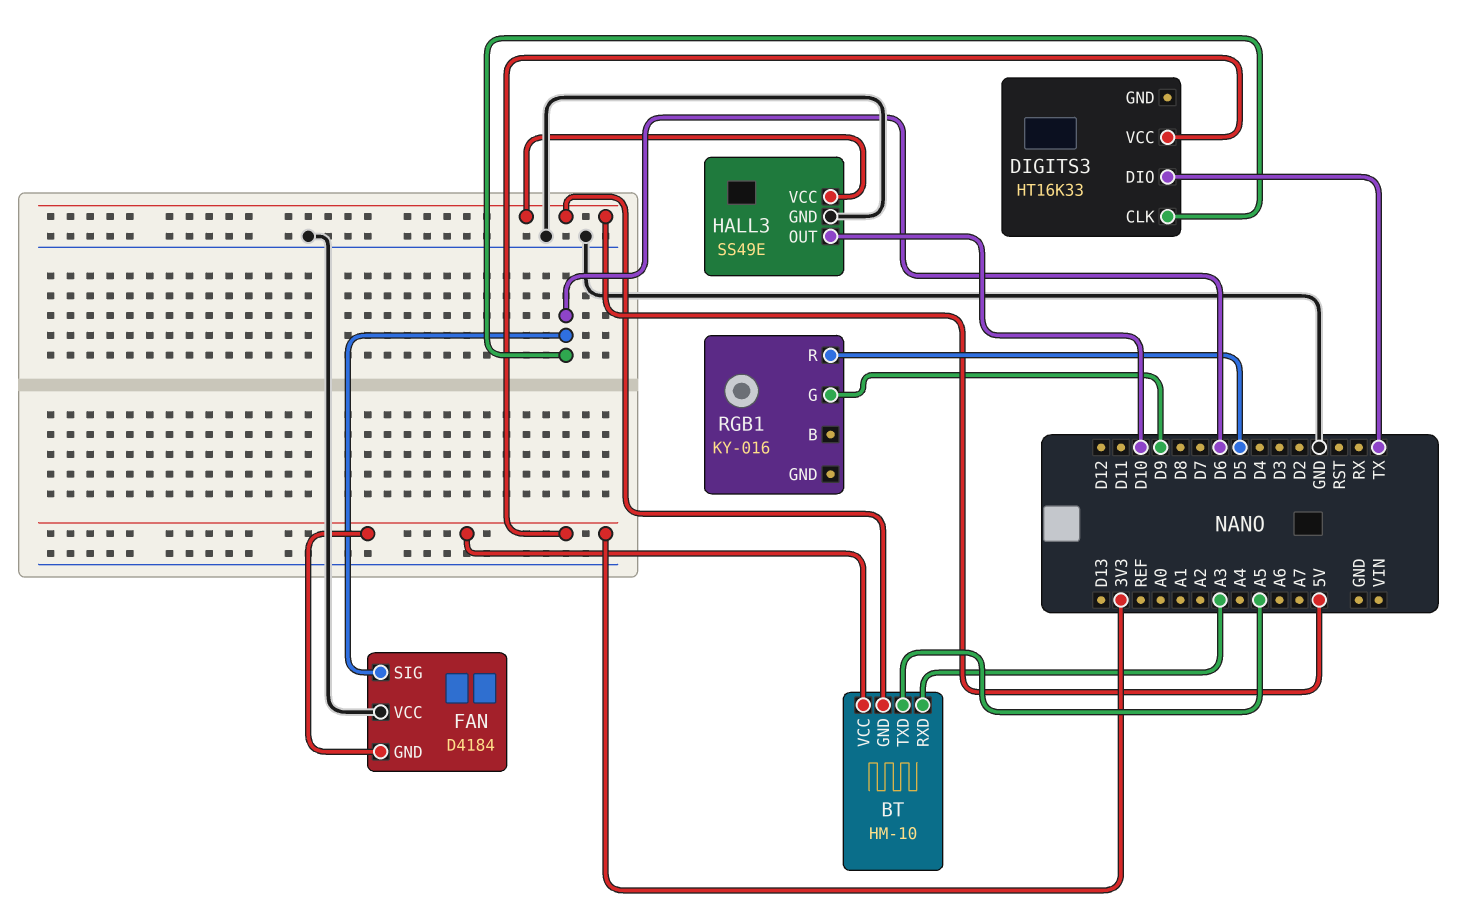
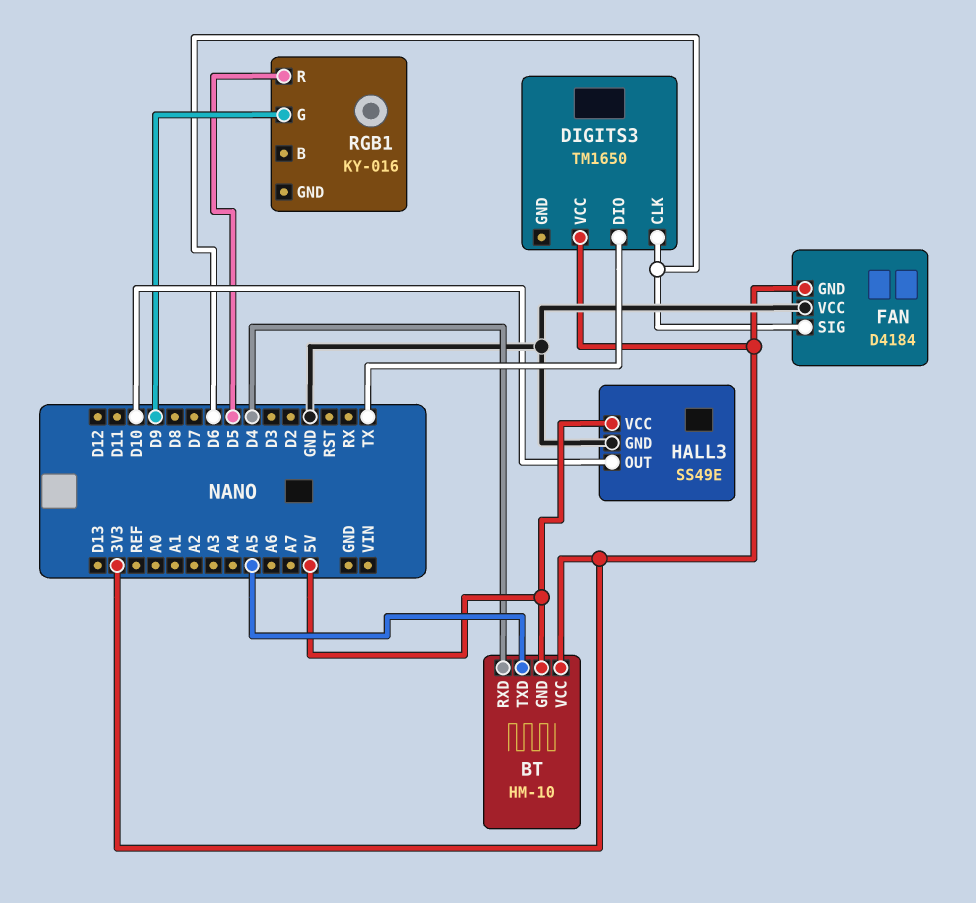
BT pin RXD: A3 -> D4
DIGITS3: HT16K33 -> TM1650

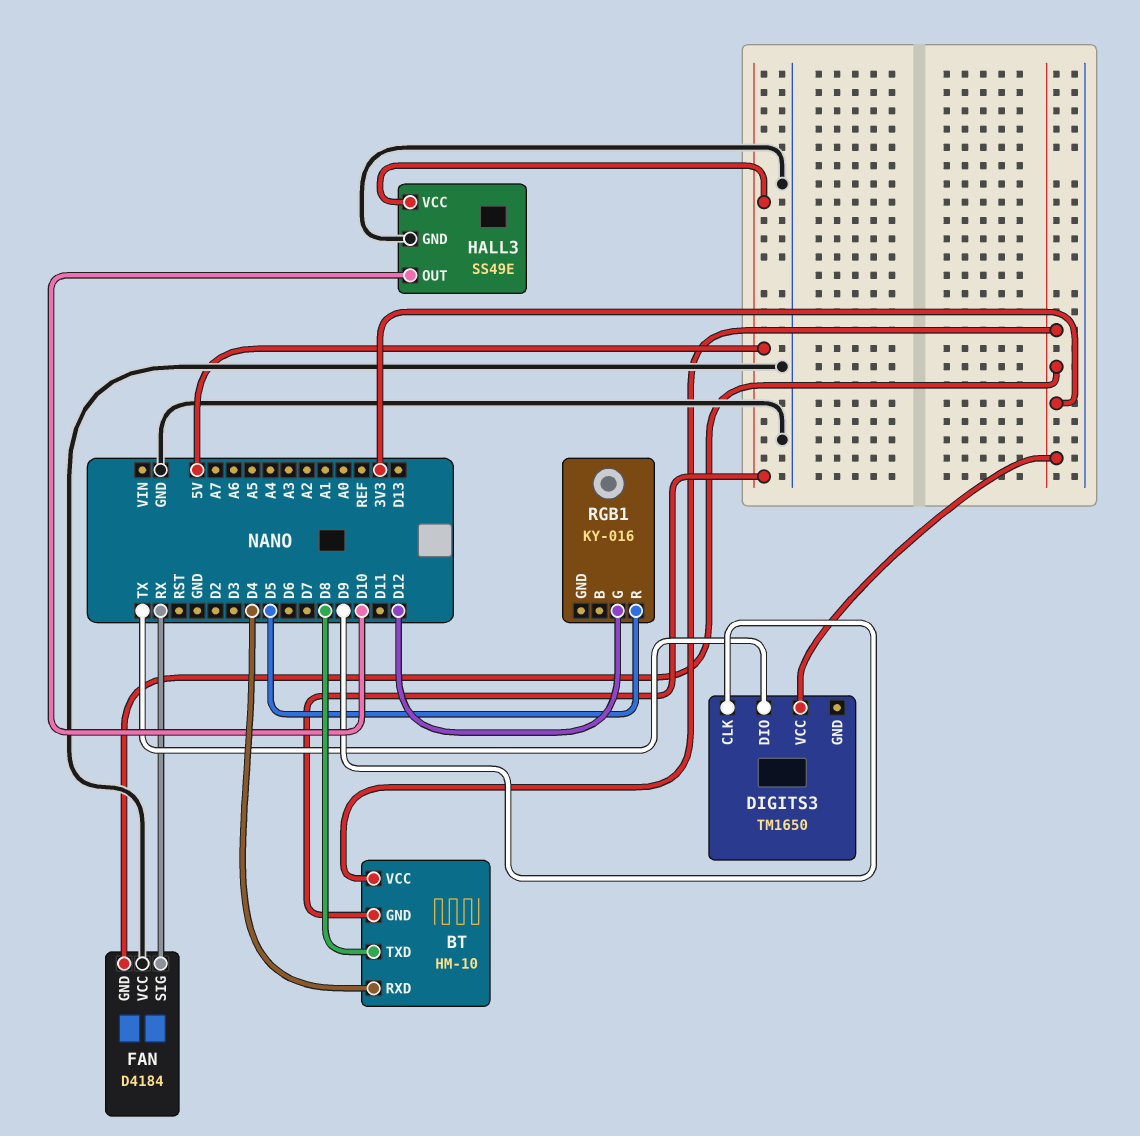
BT pin TXD: A5 -> D8
DIGITS3 pin CLK: D6 -> D9
FAN pin SIG: D6 -> RX
RGB1 pin G: D9 -> D12

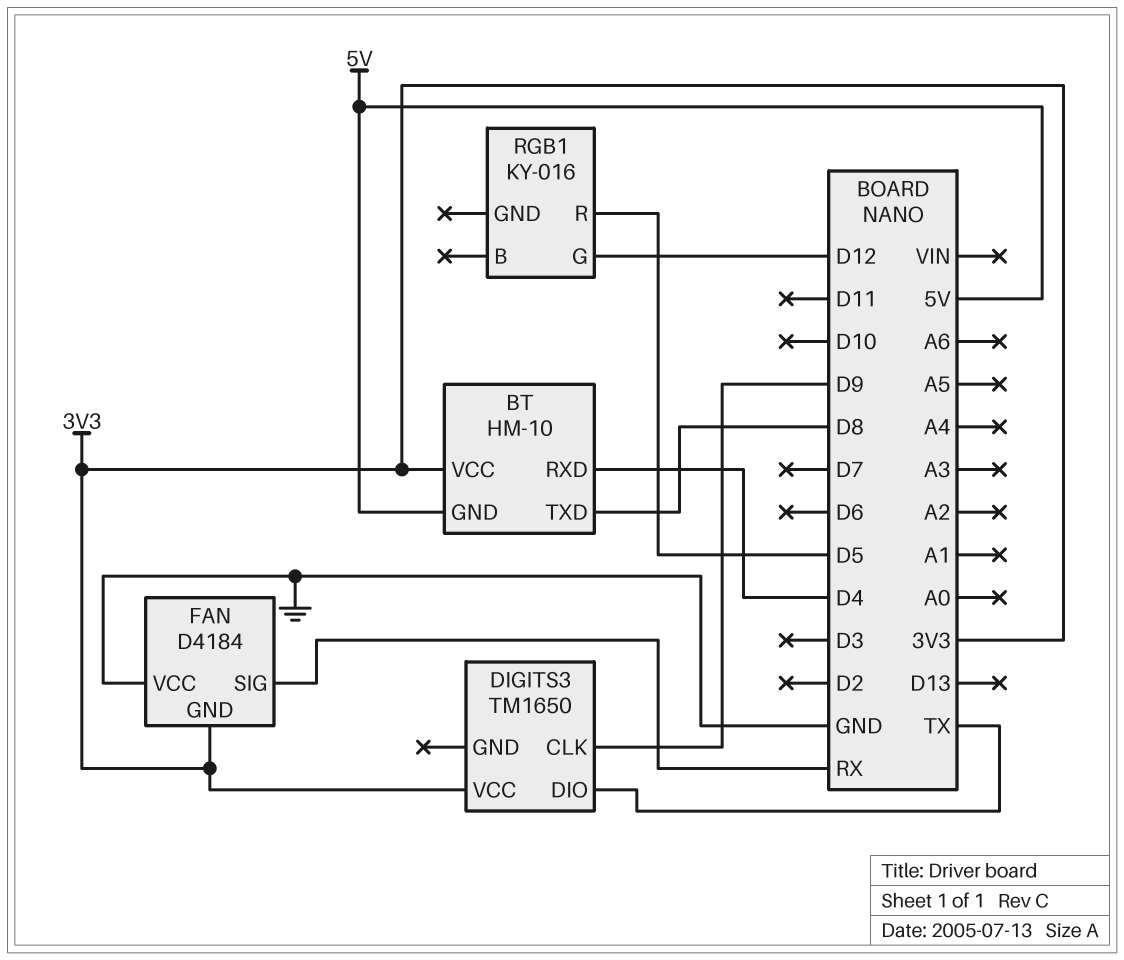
HALL3: SS49E -> none
HALL3 pin GND: GND -> none
HALL3 pin OUT: D10 -> none
HALL3 pin VCC: 5V -> none

